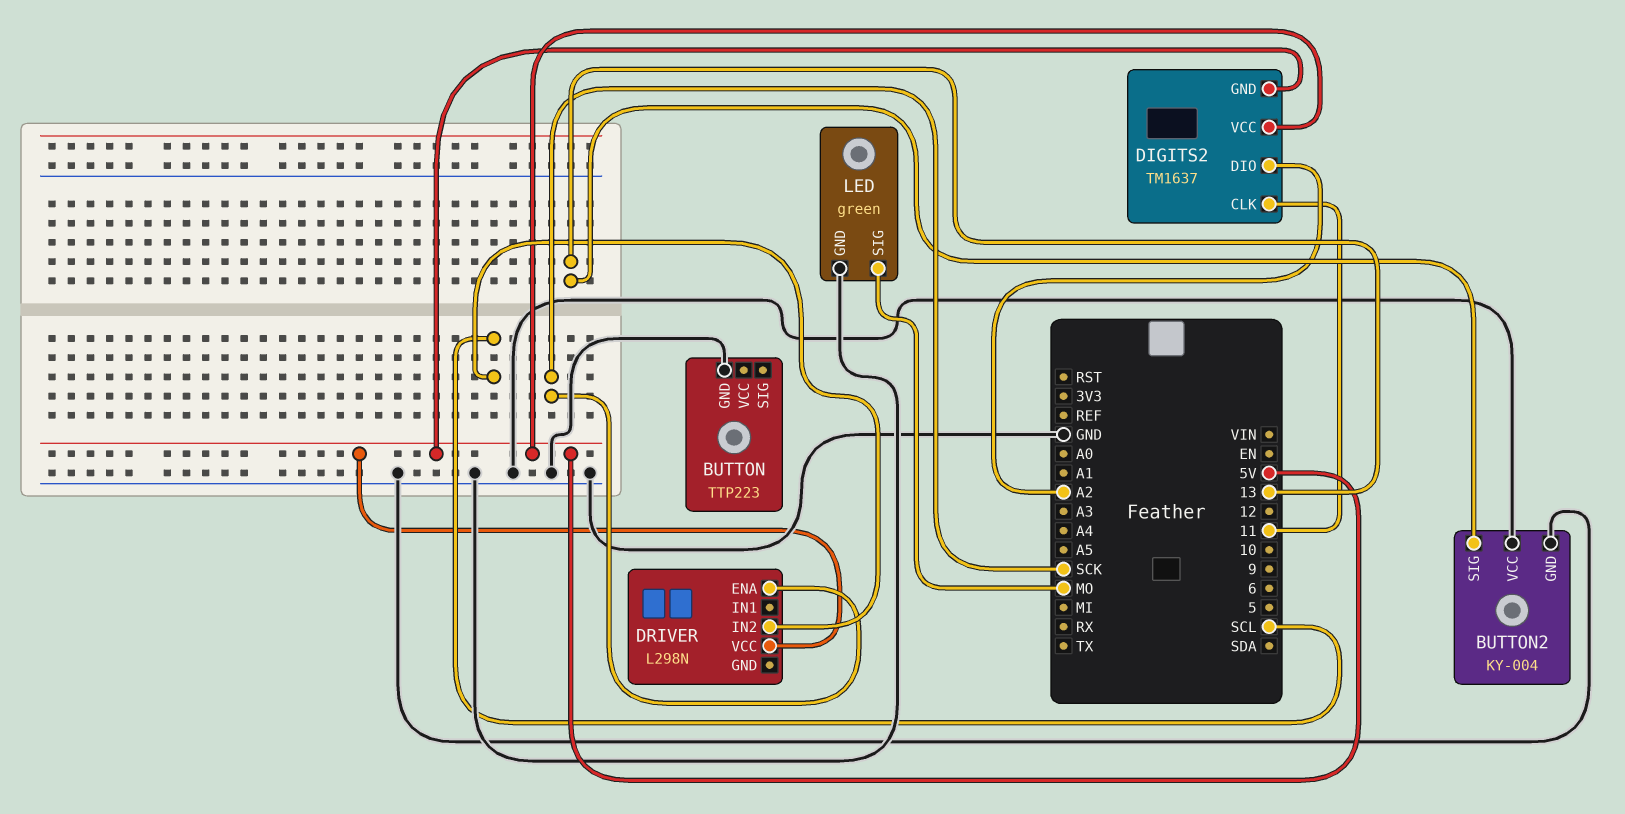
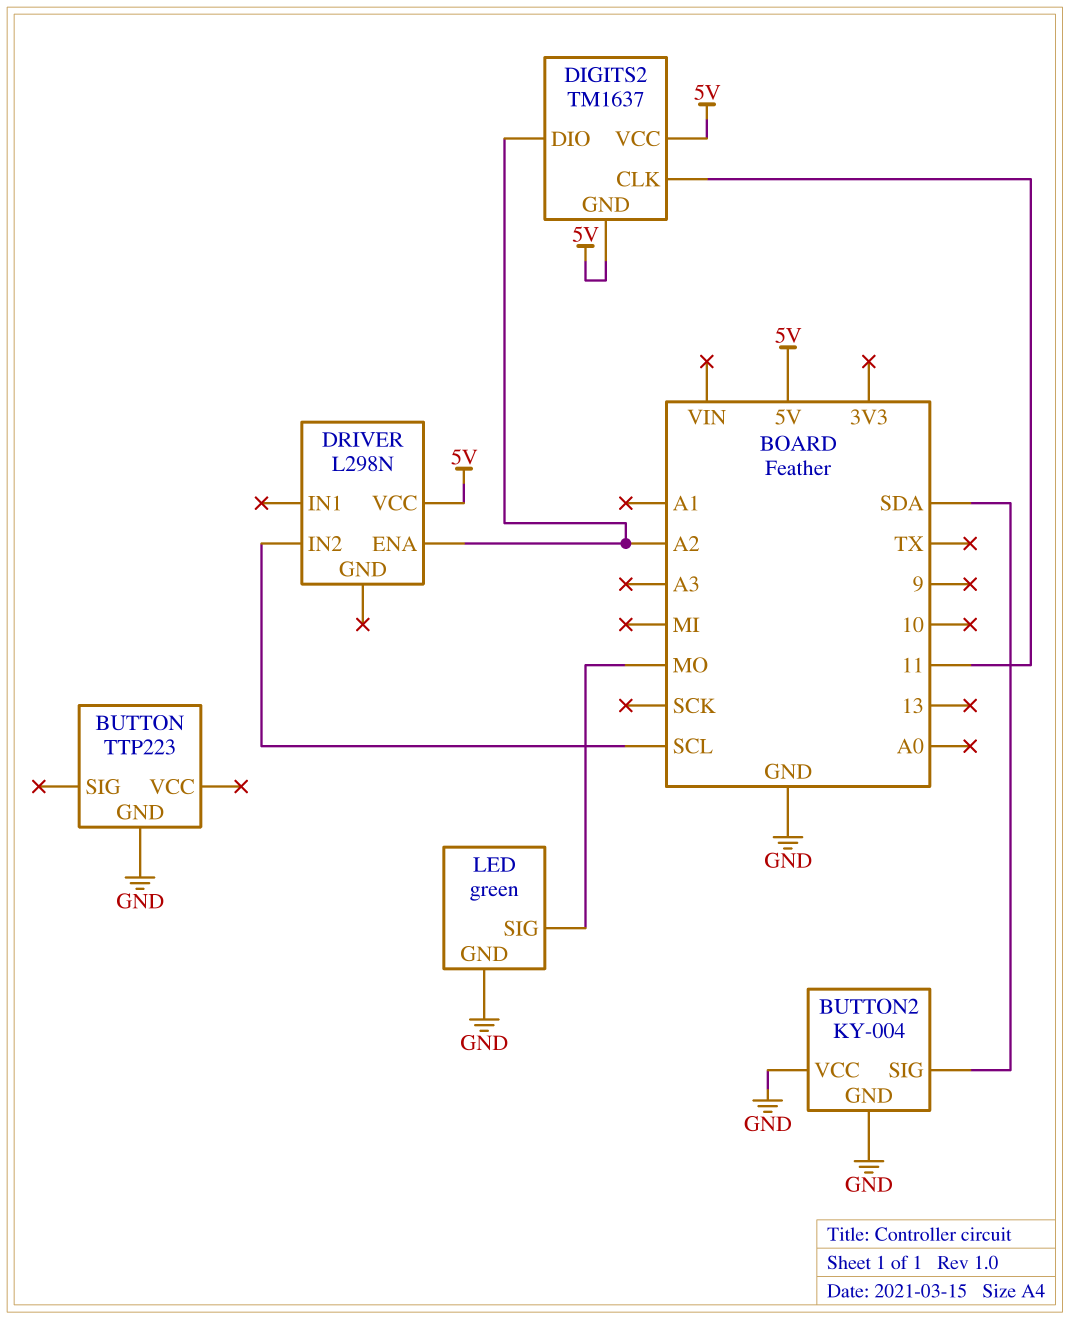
BUTTON2 pin SIG: 13 -> SDA
DRIVER pin ENA: SCK -> A2

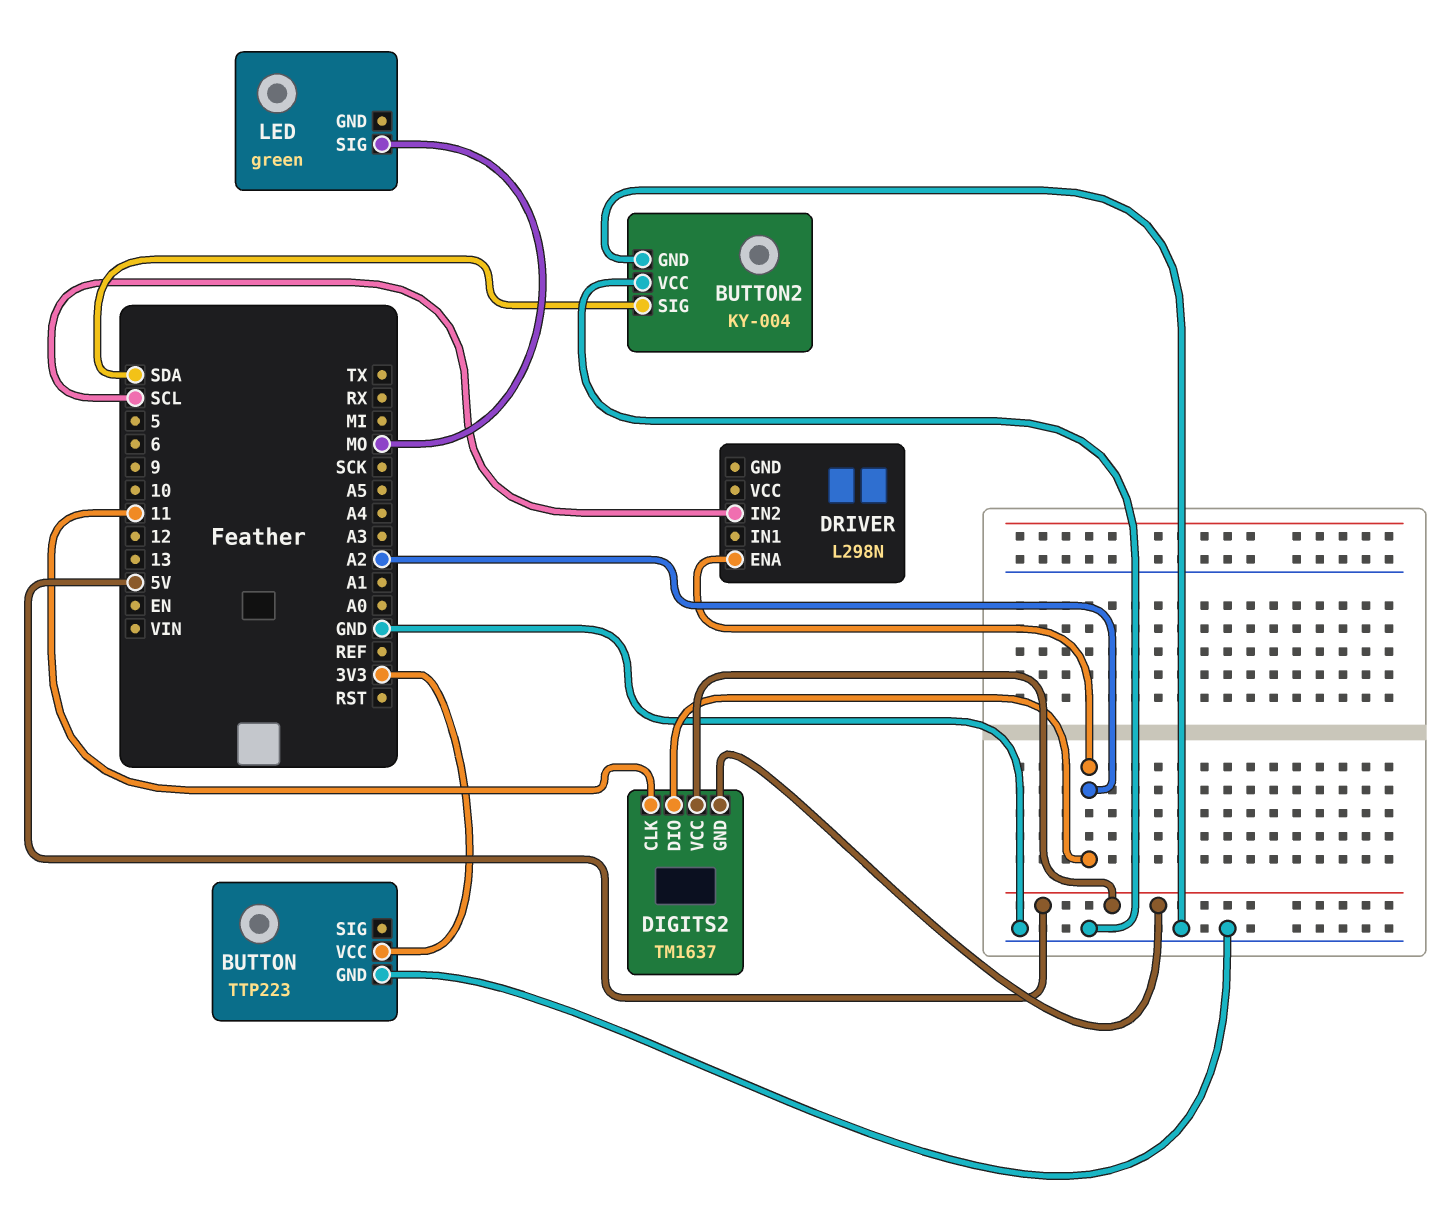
BUTTON pin VCC: none -> 3V3
DRIVER pin VCC: 5V -> none
LED pin GND: GND -> none

